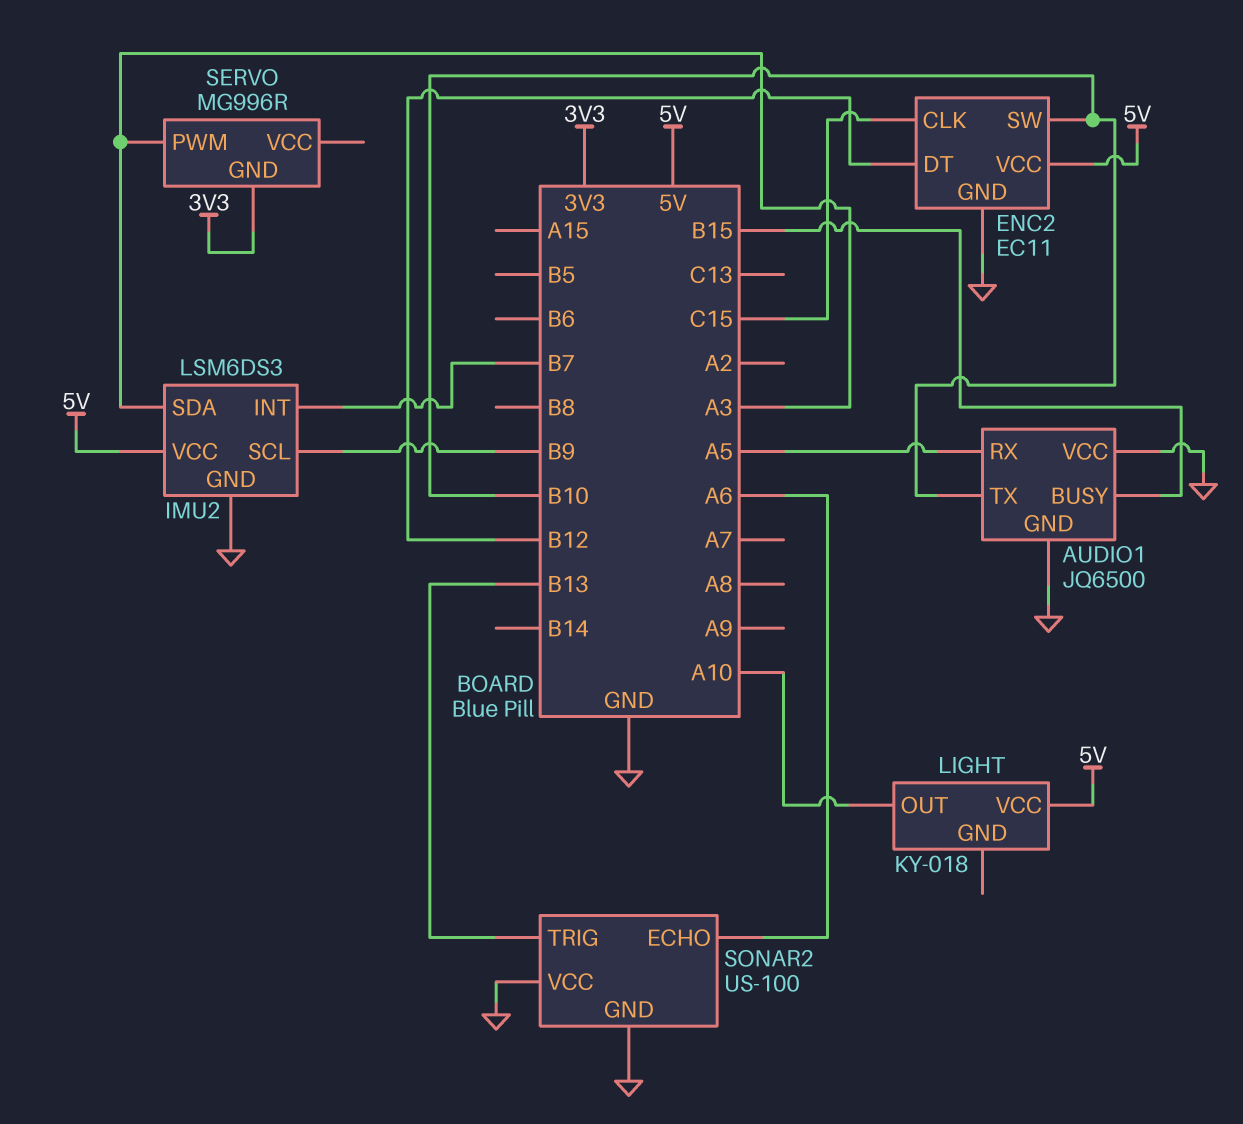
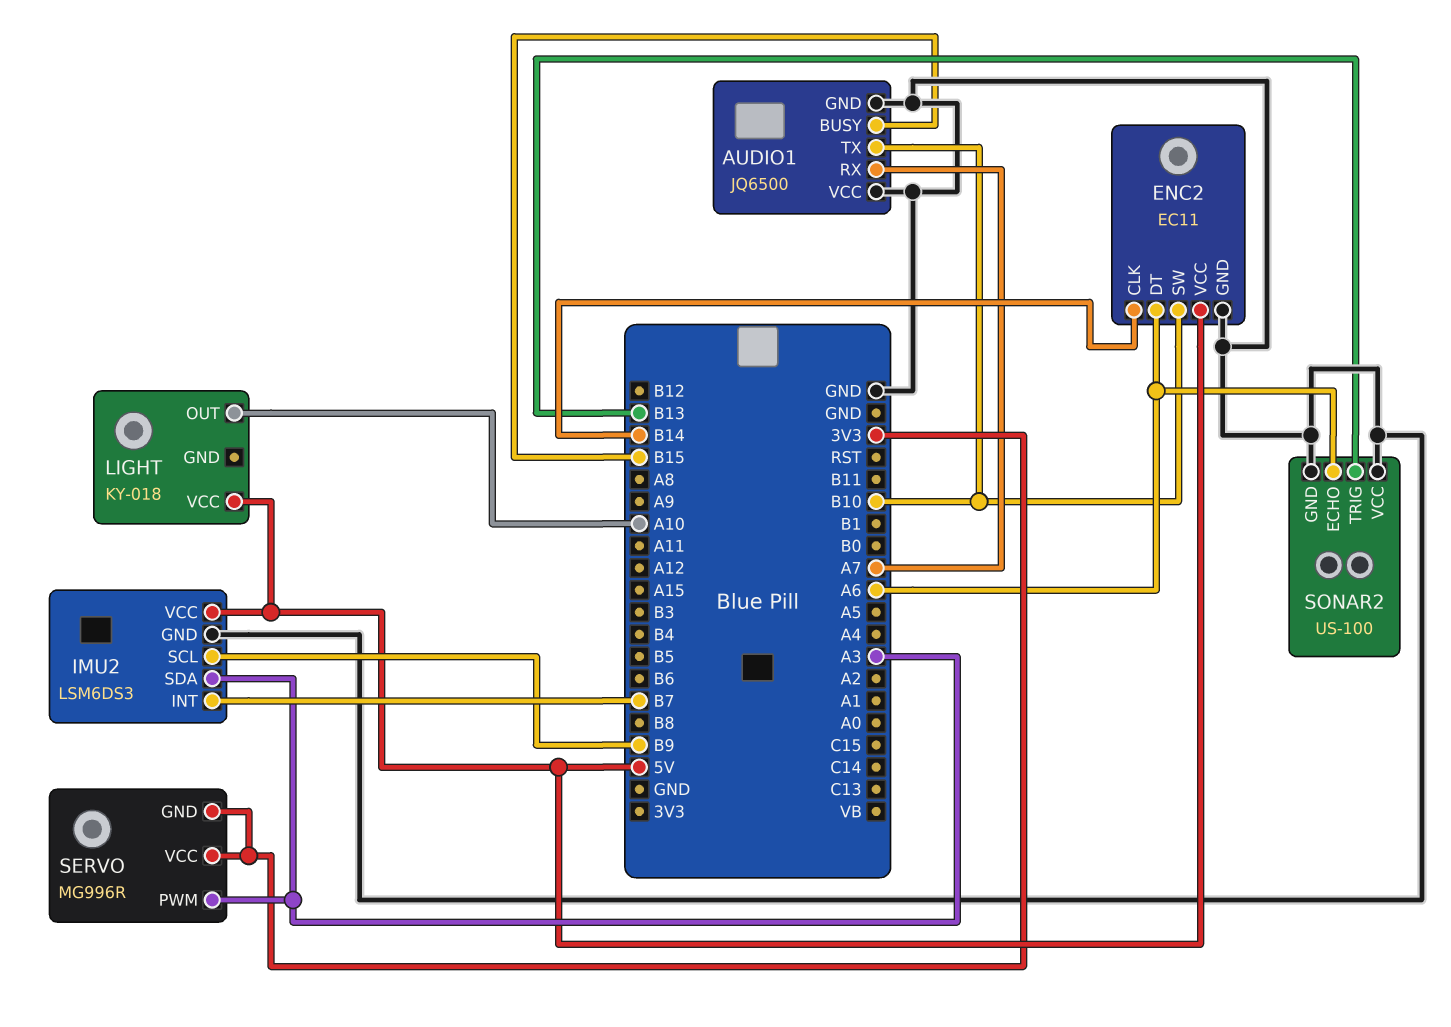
AUDIO1 pin RX: A5 -> A7
ENC2 pin CLK: C15 -> B14
ENC2 pin DT: B12 -> A6
SERVO pin VCC: none -> 3V3

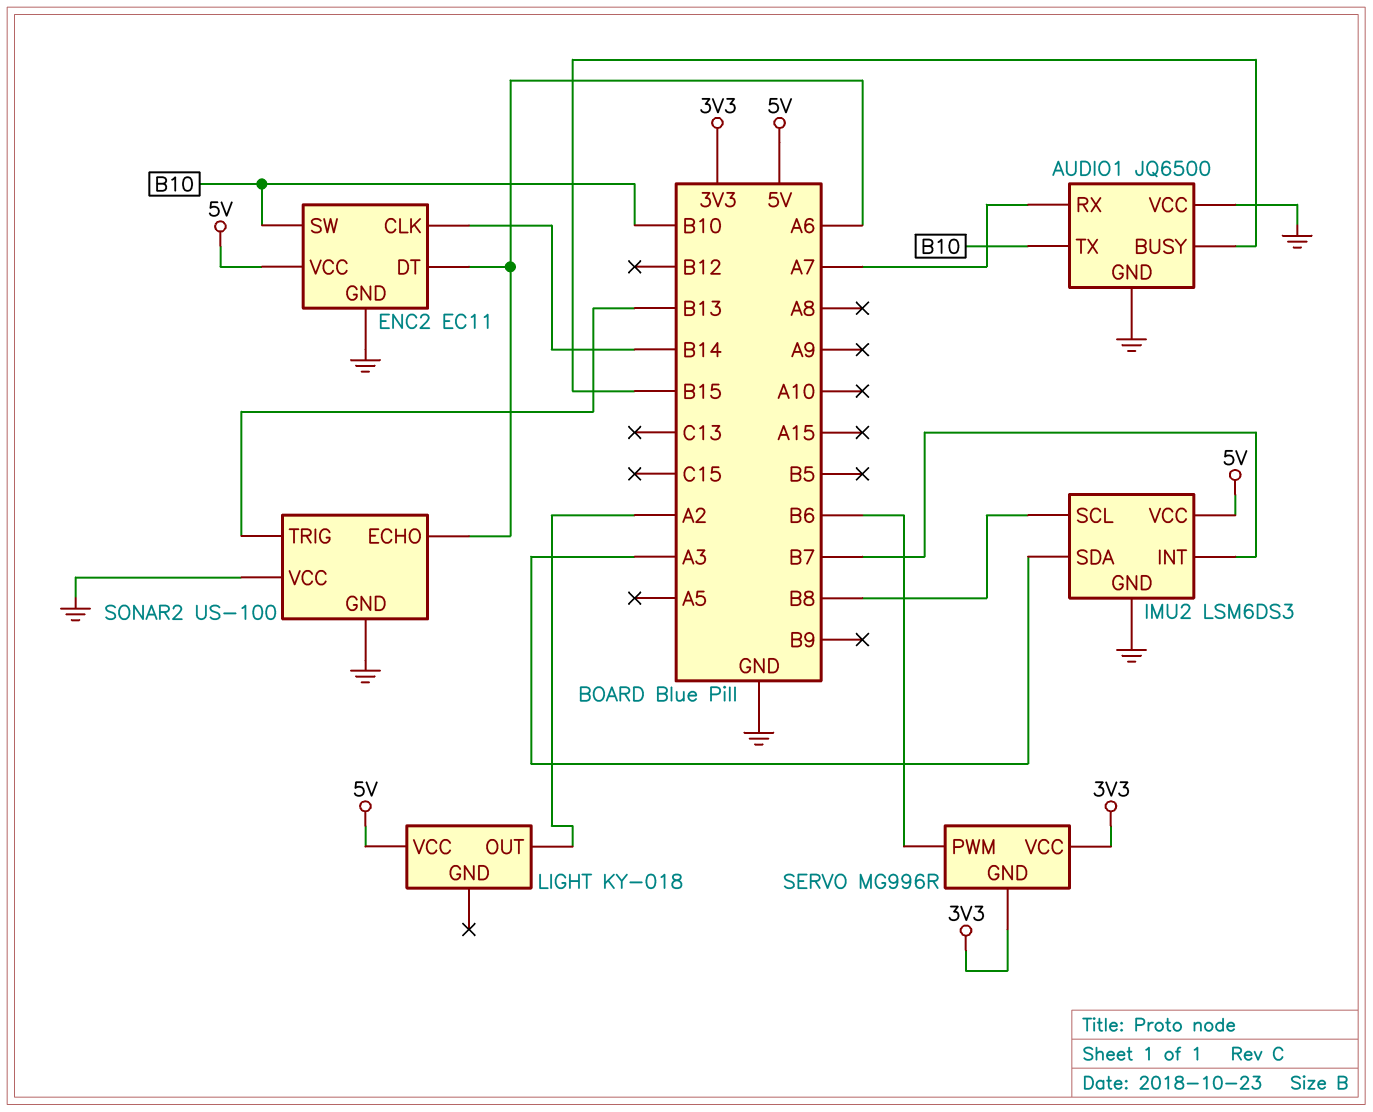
IMU2 pin SCL: B9 -> B8
LIGHT pin OUT: A10 -> A2
SERVO pin PWM: A3 -> B6

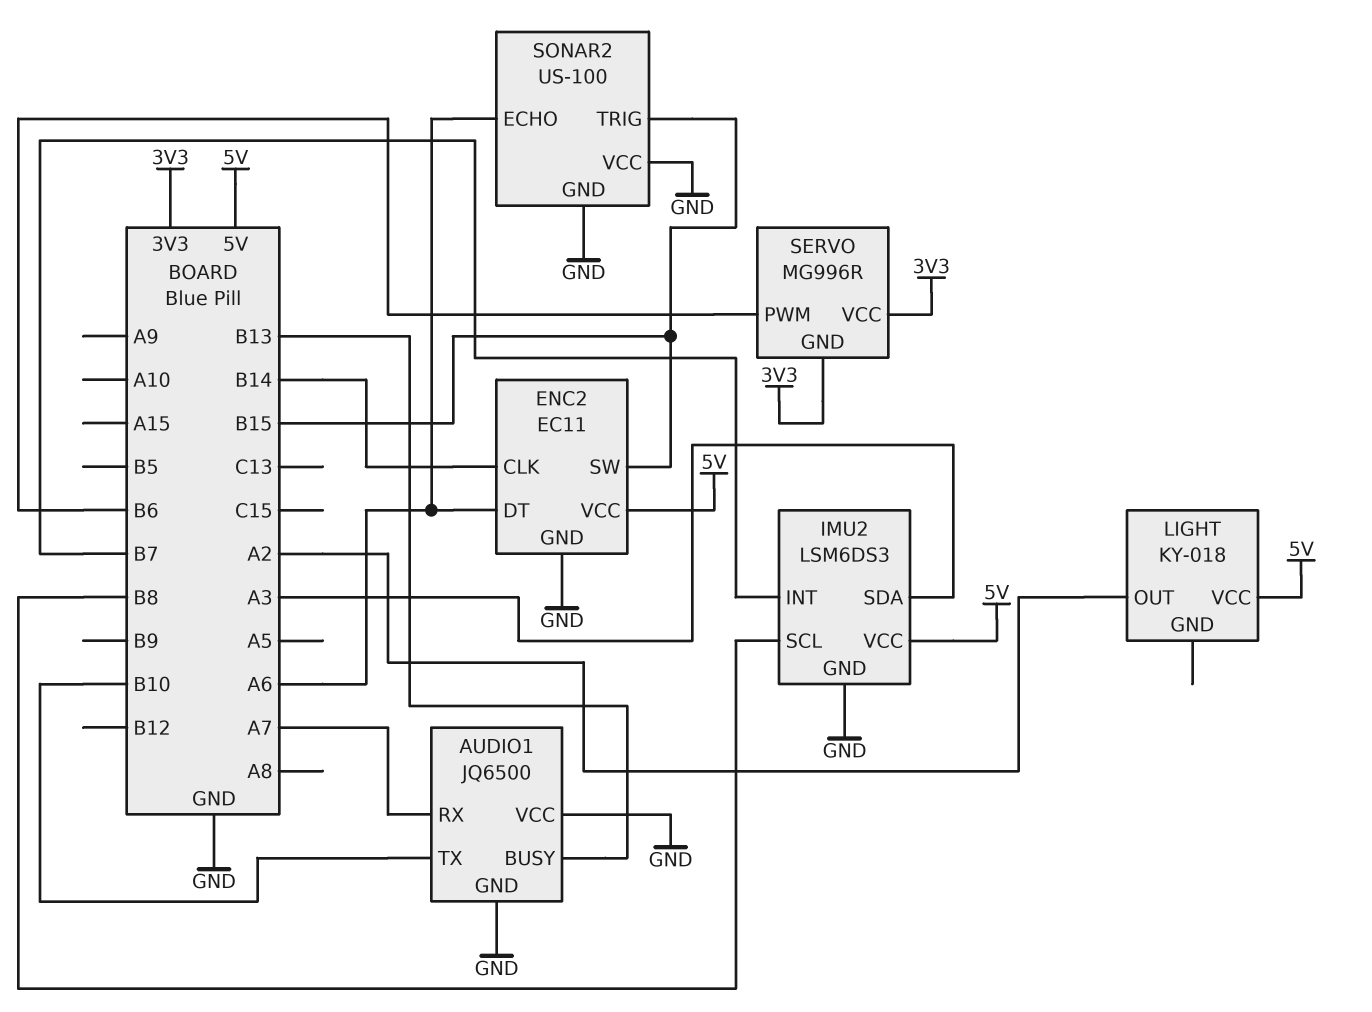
AUDIO1 pin BUSY: B15 -> B13
ENC2 pin SW: B10 -> B15
SONAR2 pin TRIG: B13 -> B15

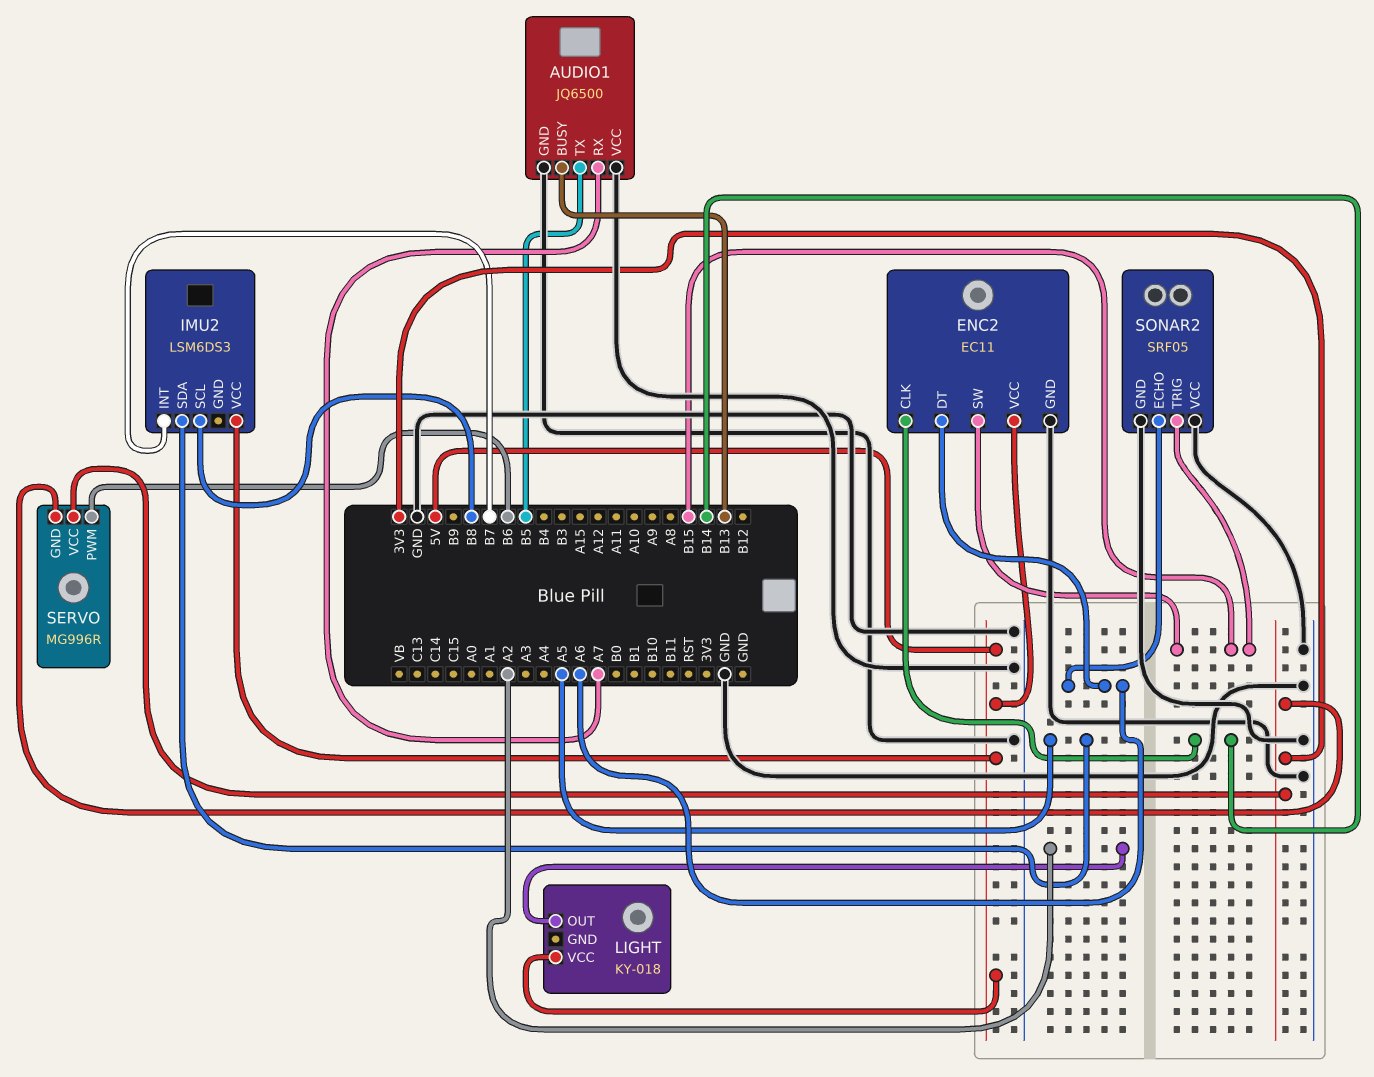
AUDIO1 pin TX: B10 -> B5
IMU2 pin GND: GND -> none
IMU2 pin SDA: A3 -> A5
SONAR2: US-100 -> SRF05

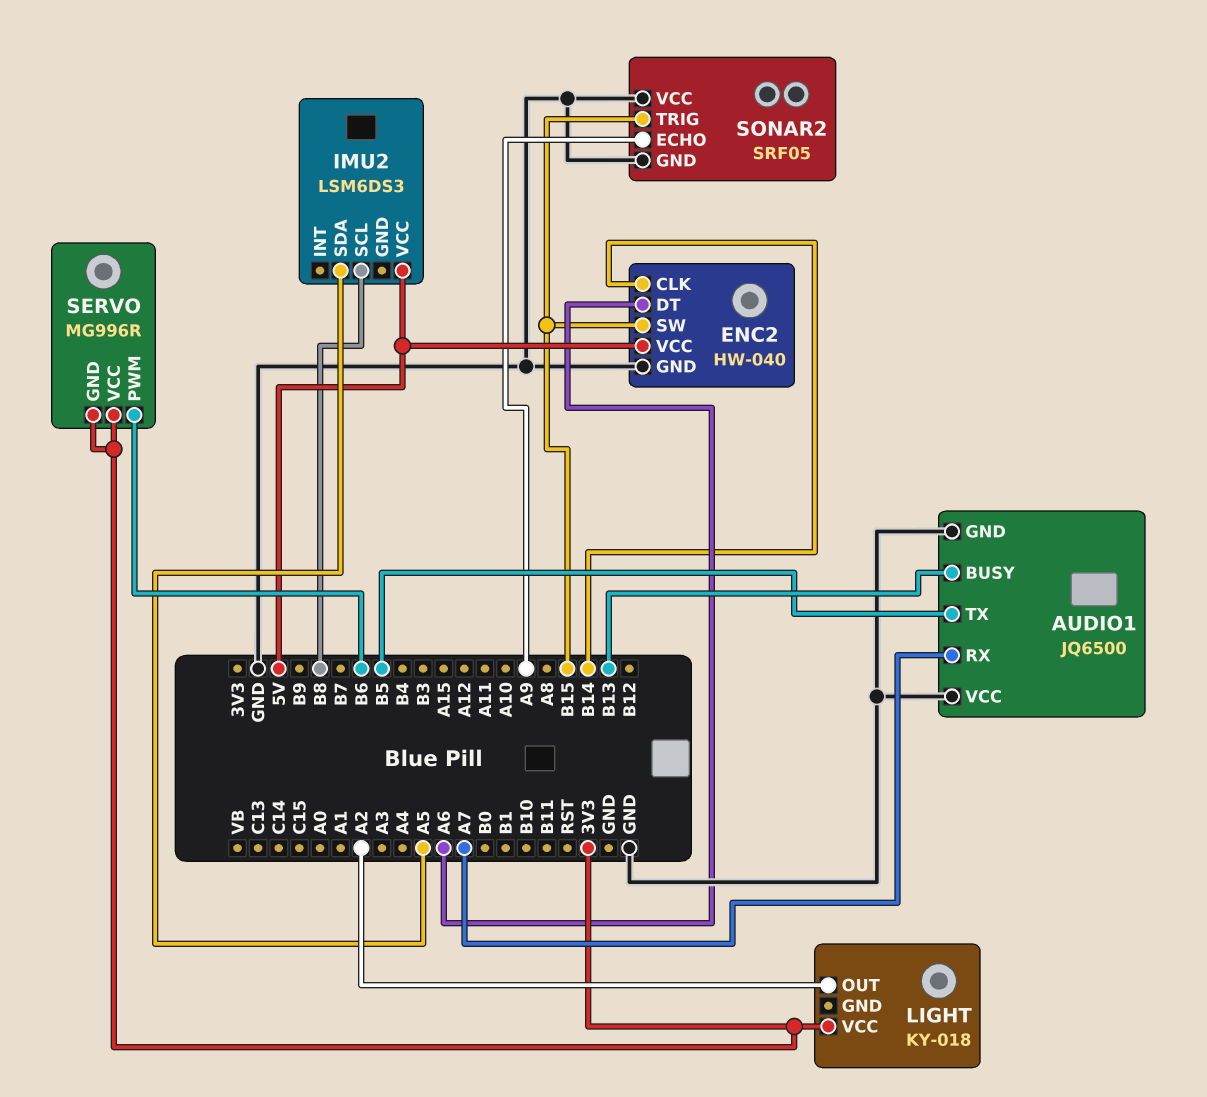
ENC2: EC11 -> HW-040
IMU2 pin INT: B7 -> none
LIGHT pin VCC: 5V -> 3V3
SONAR2 pin ECHO: A6 -> A9

